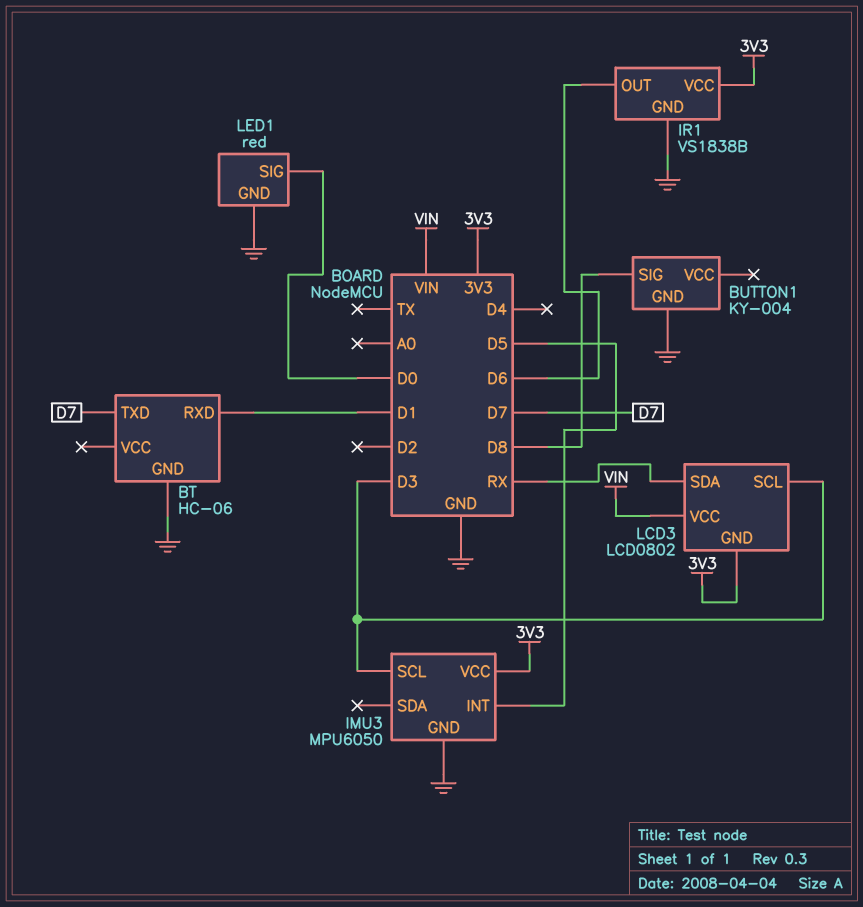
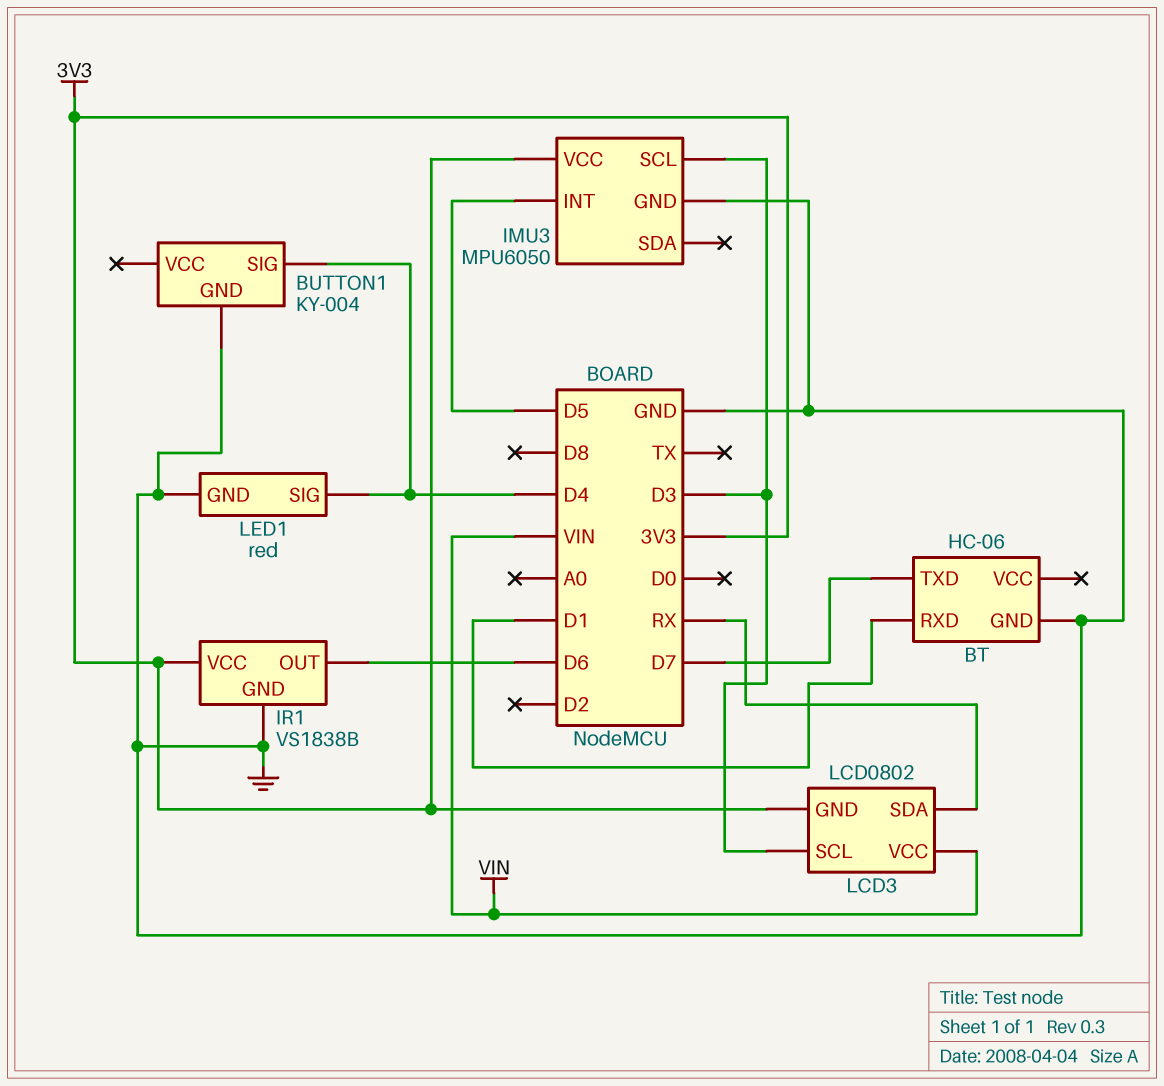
BUTTON1 pin SIG: D8 -> D4
LED1 pin SIG: D0 -> D4

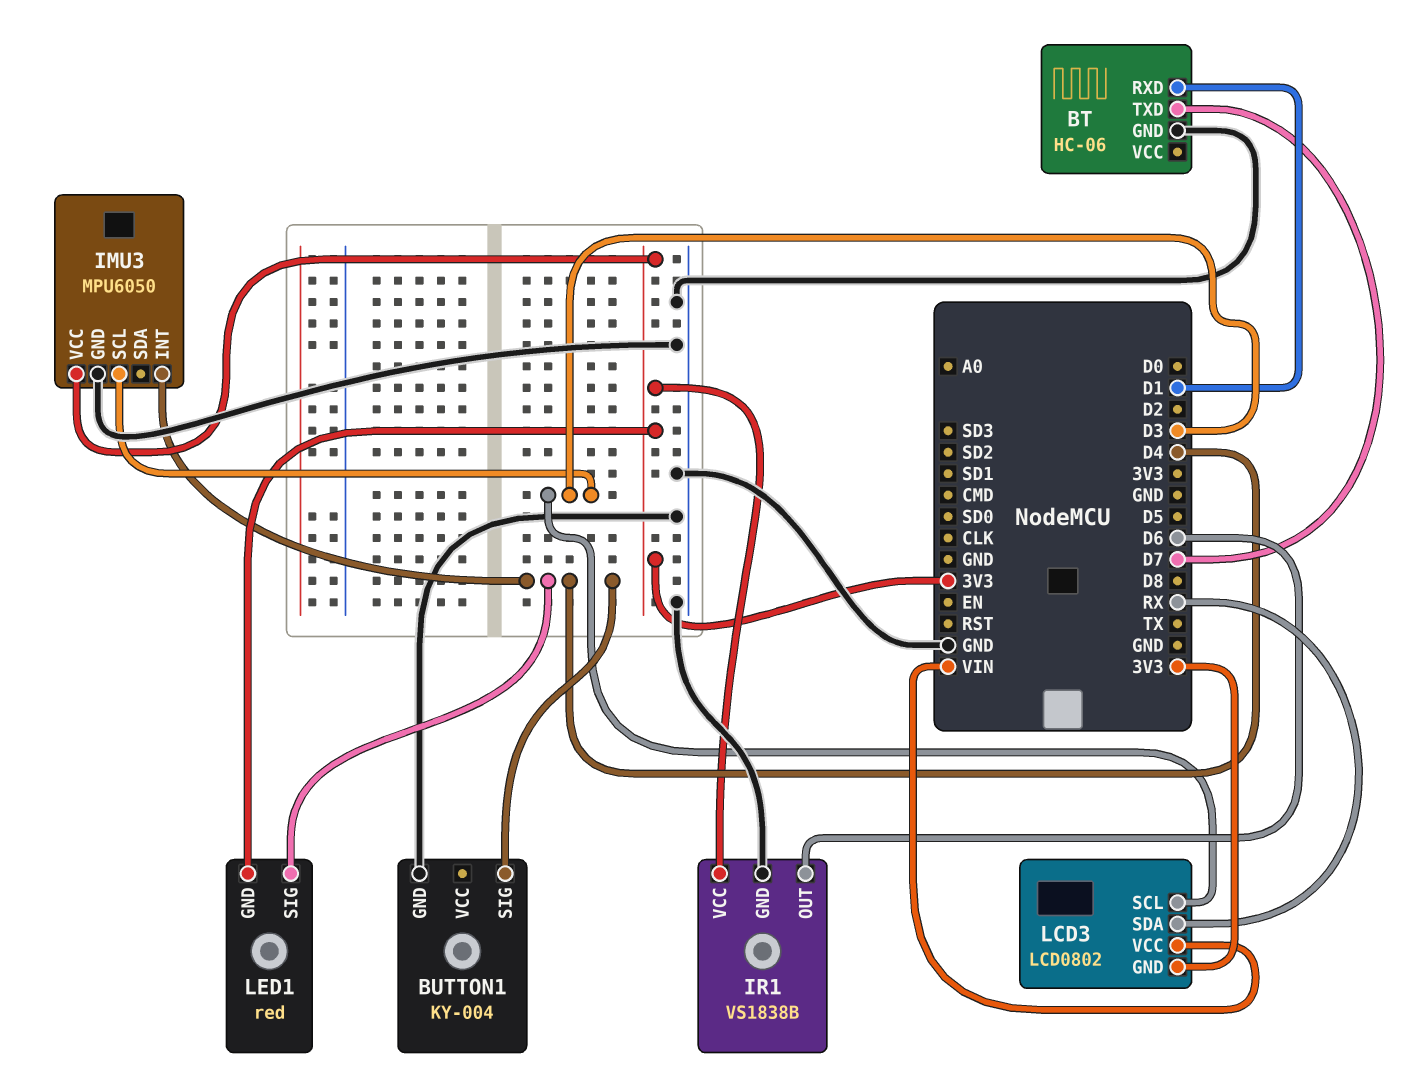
IMU3 pin INT: D5 -> D4
LED1 pin GND: GND -> 3V3

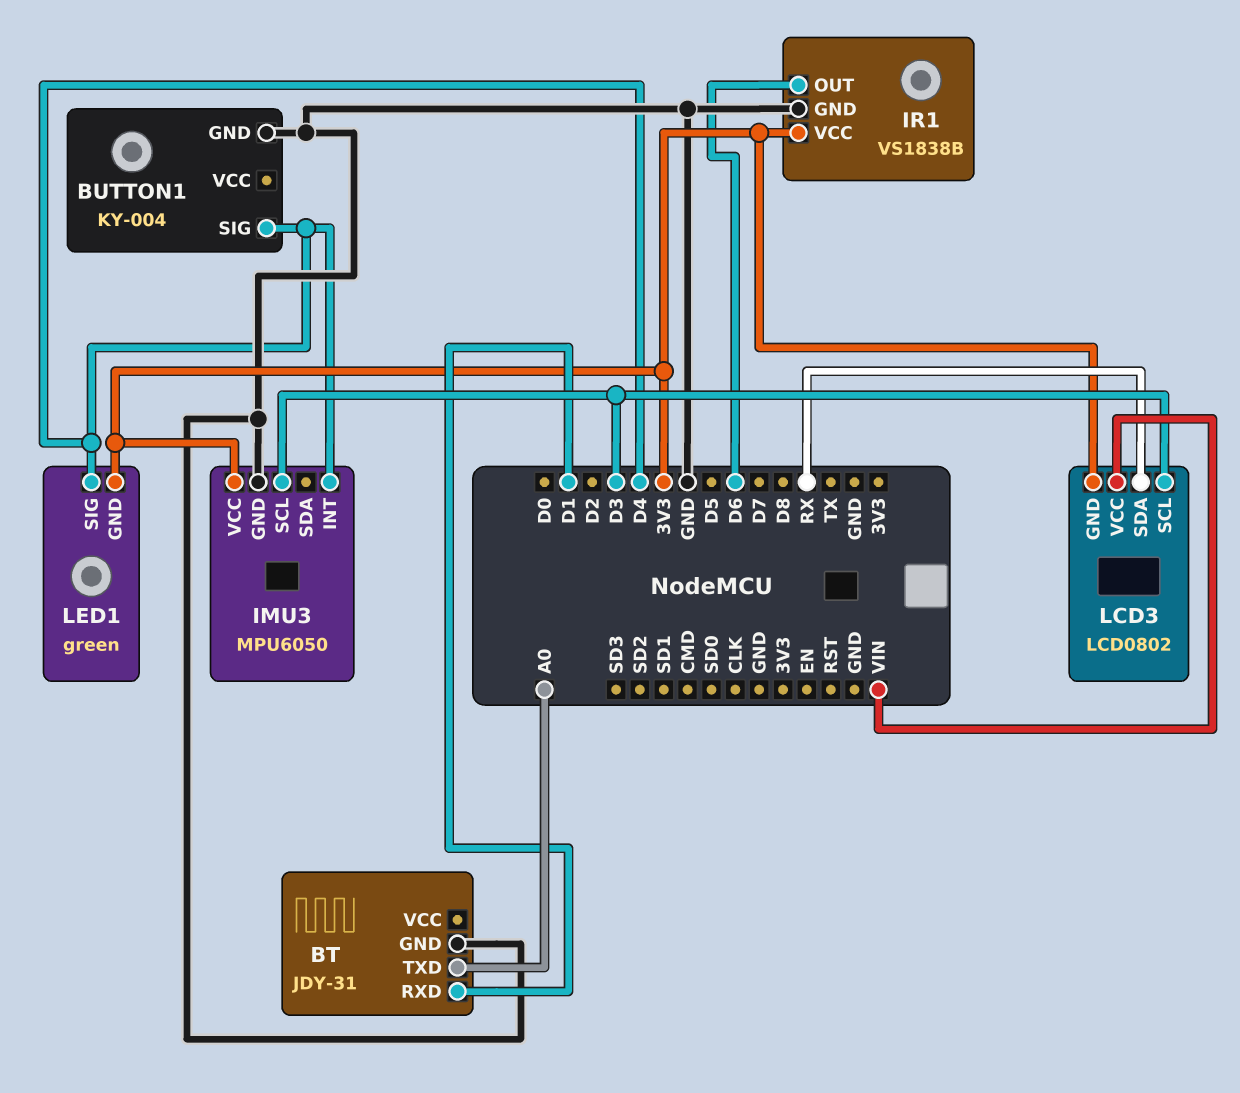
BT: HC-06 -> JDY-31
BT pin TXD: D7 -> A0
LED1: red -> green

